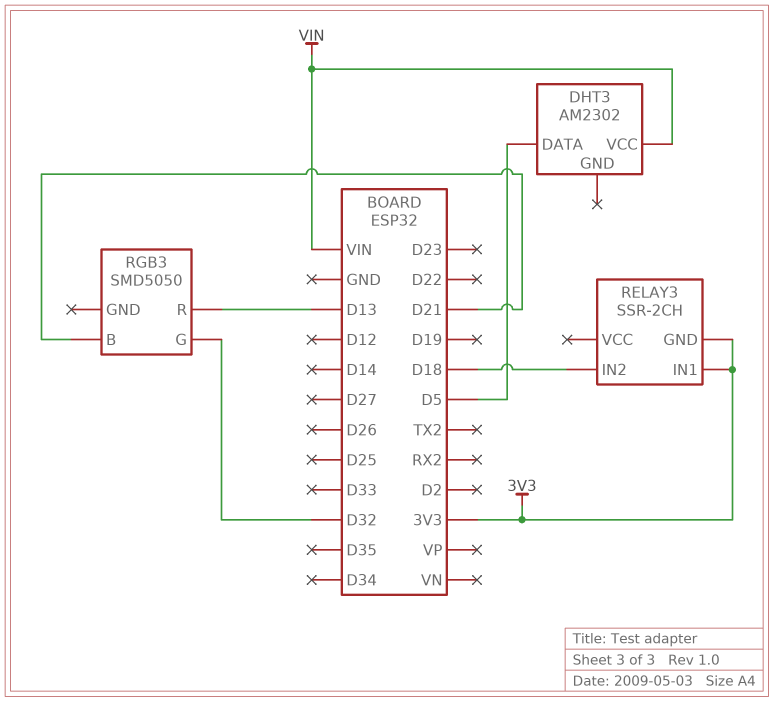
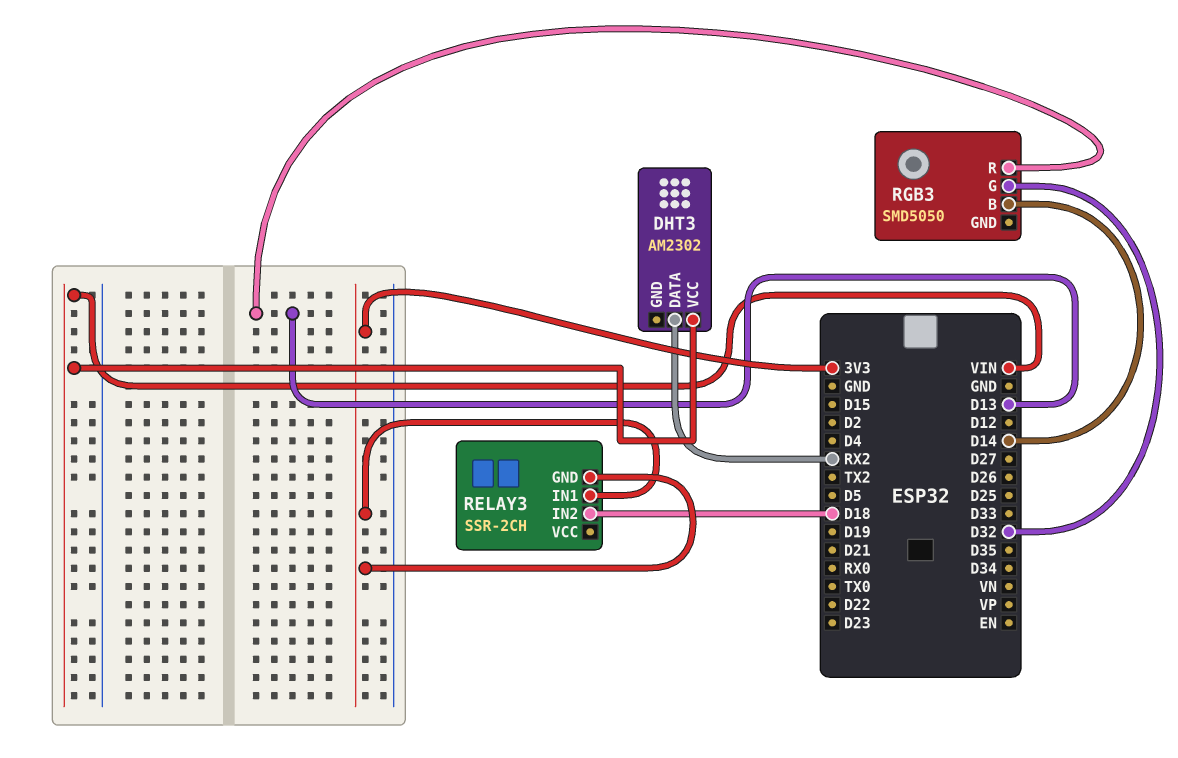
DHT3 pin DATA: D5 -> RX2
RGB3 pin B: D21 -> D14

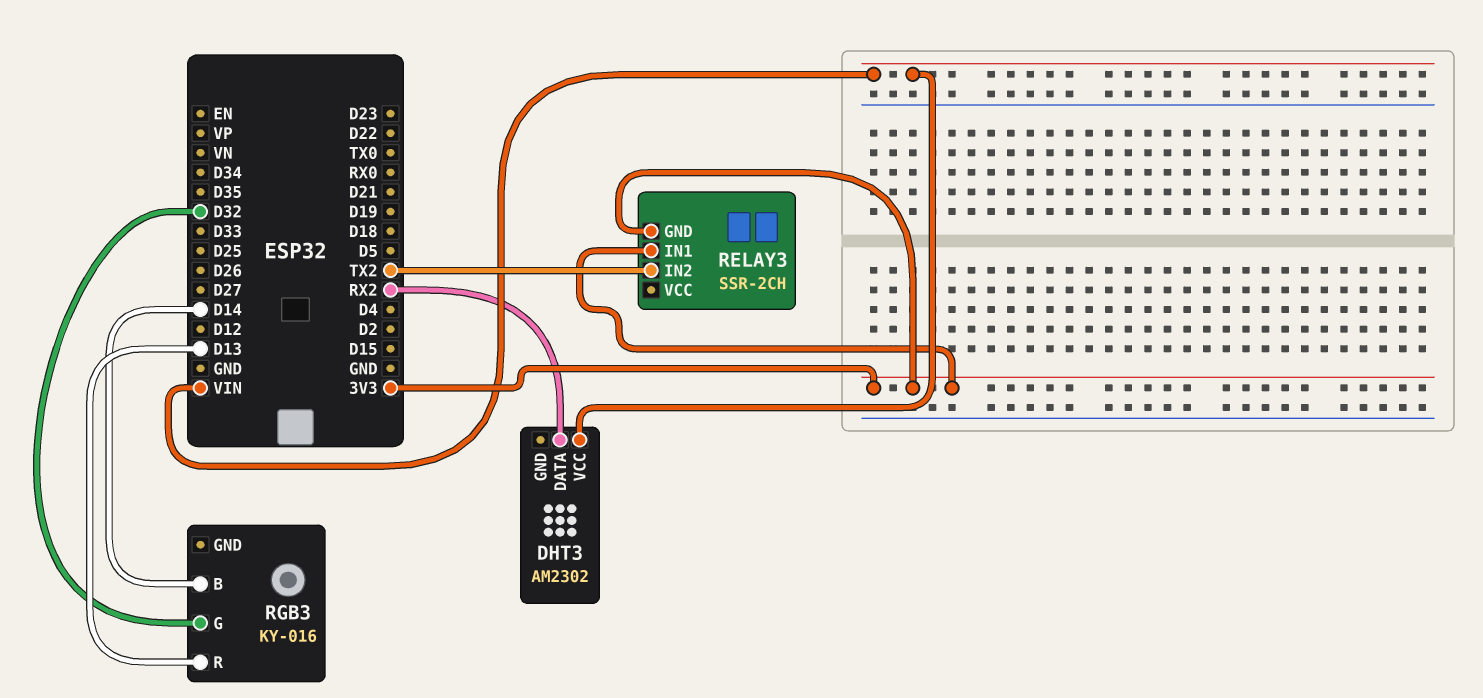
RELAY3 pin IN2: D18 -> TX2
RGB3: SMD5050 -> KY-016

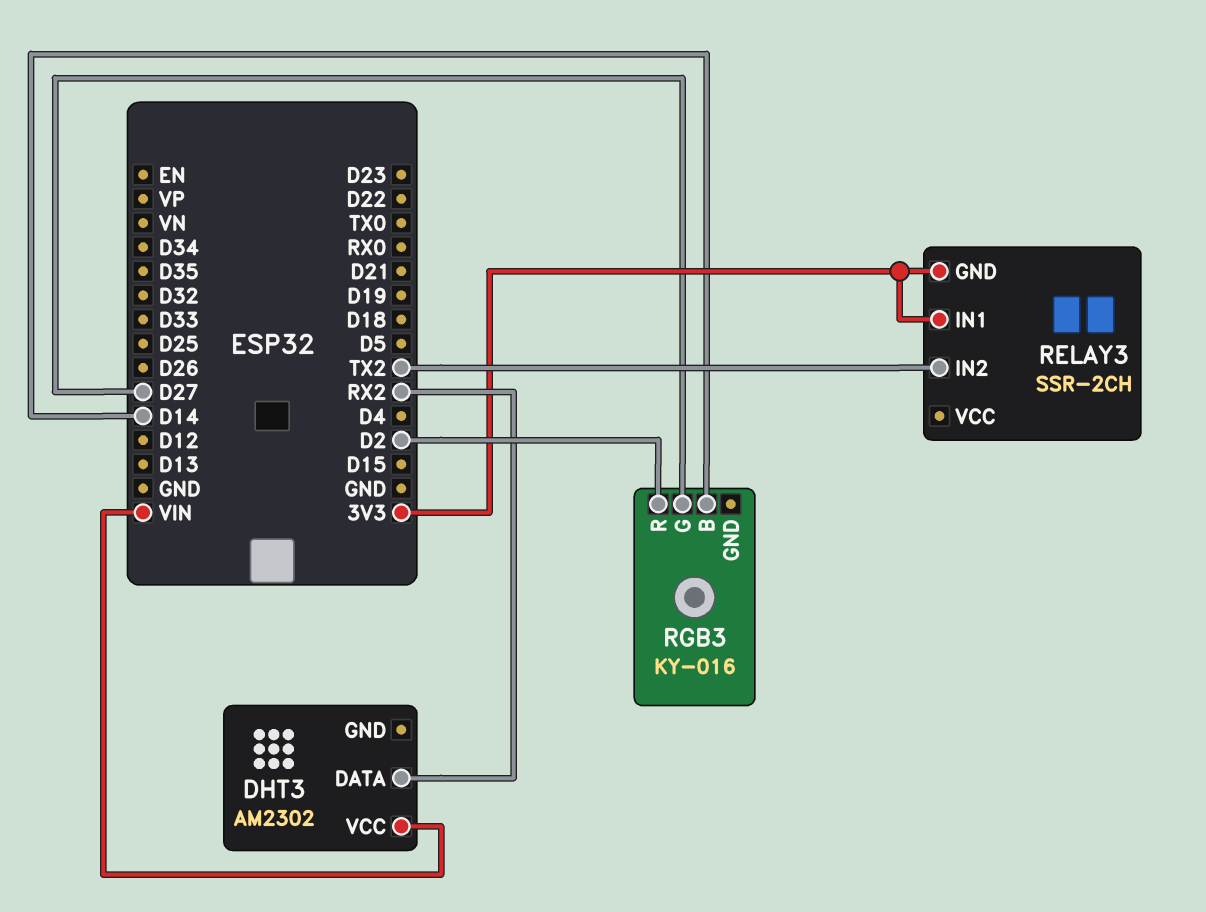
RGB3 pin G: D32 -> D27
RGB3 pin R: D13 -> D2

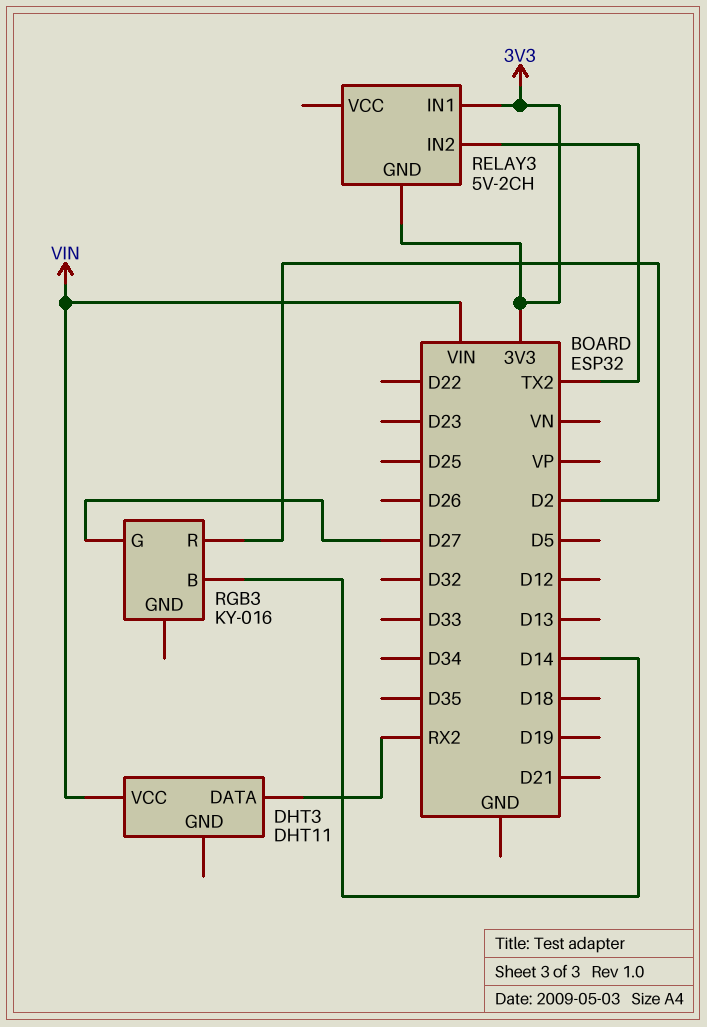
DHT3: AM2302 -> DHT11
RELAY3: SSR-2CH -> 5V-2CH

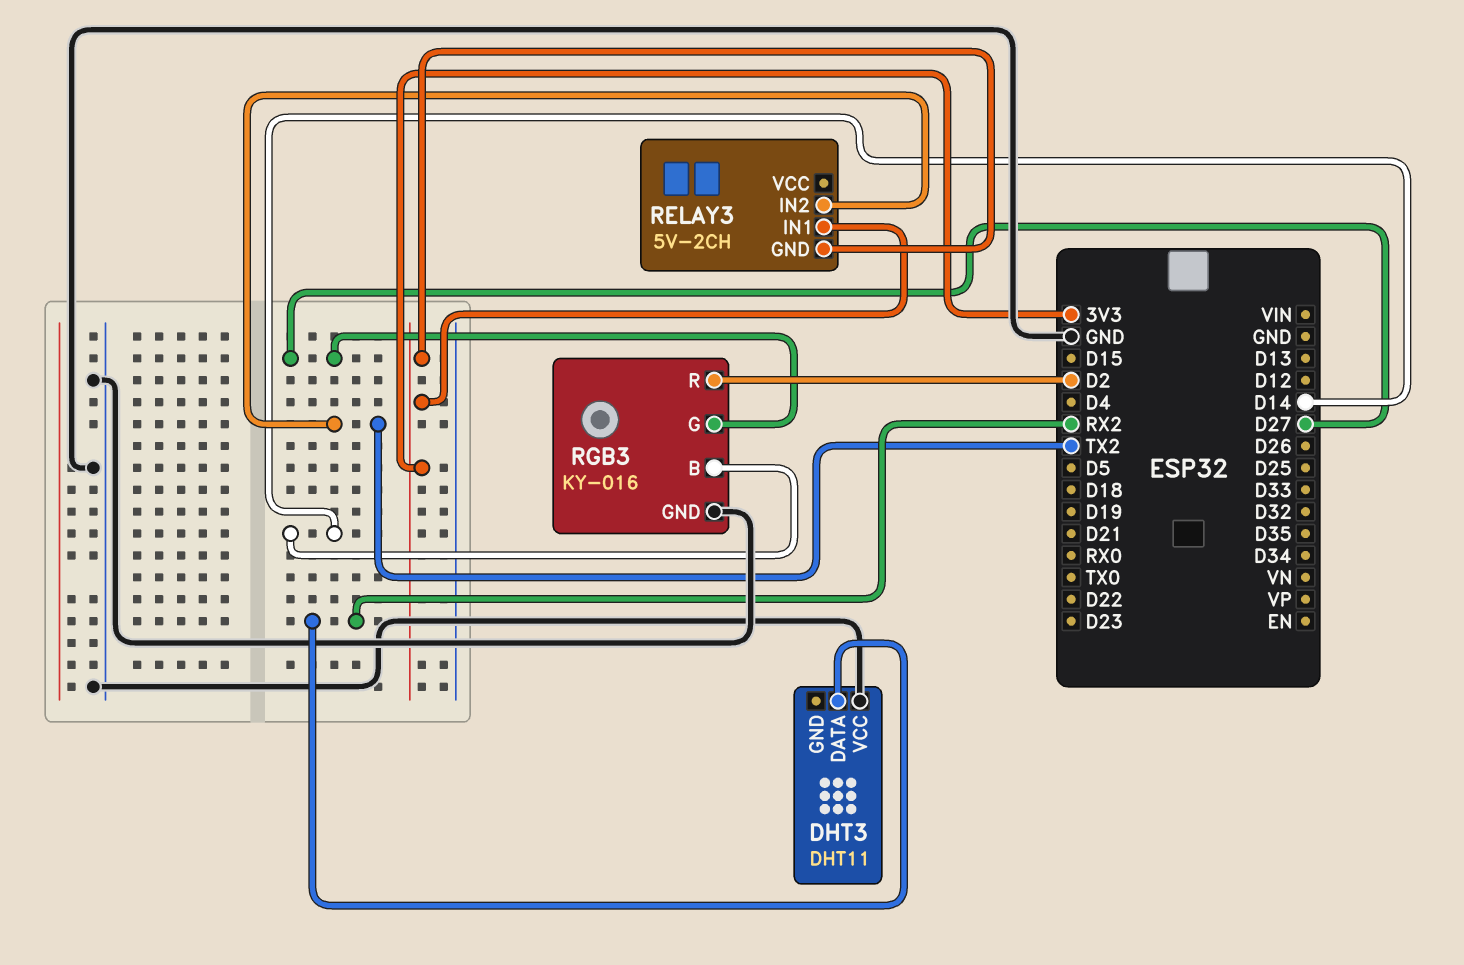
DHT3 pin VCC: VIN -> GND
RGB3 pin GND: none -> GND

